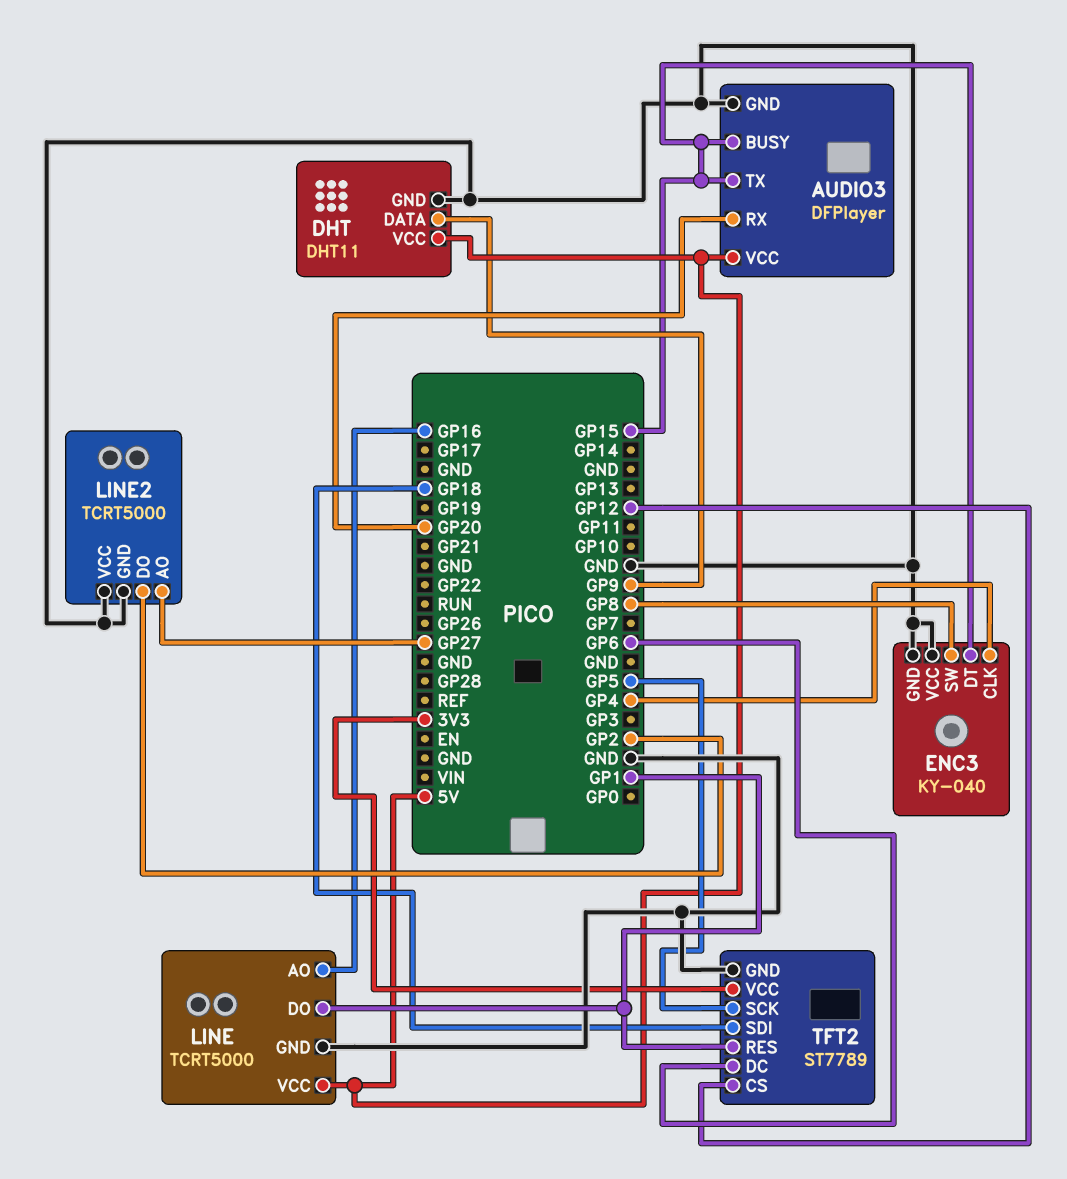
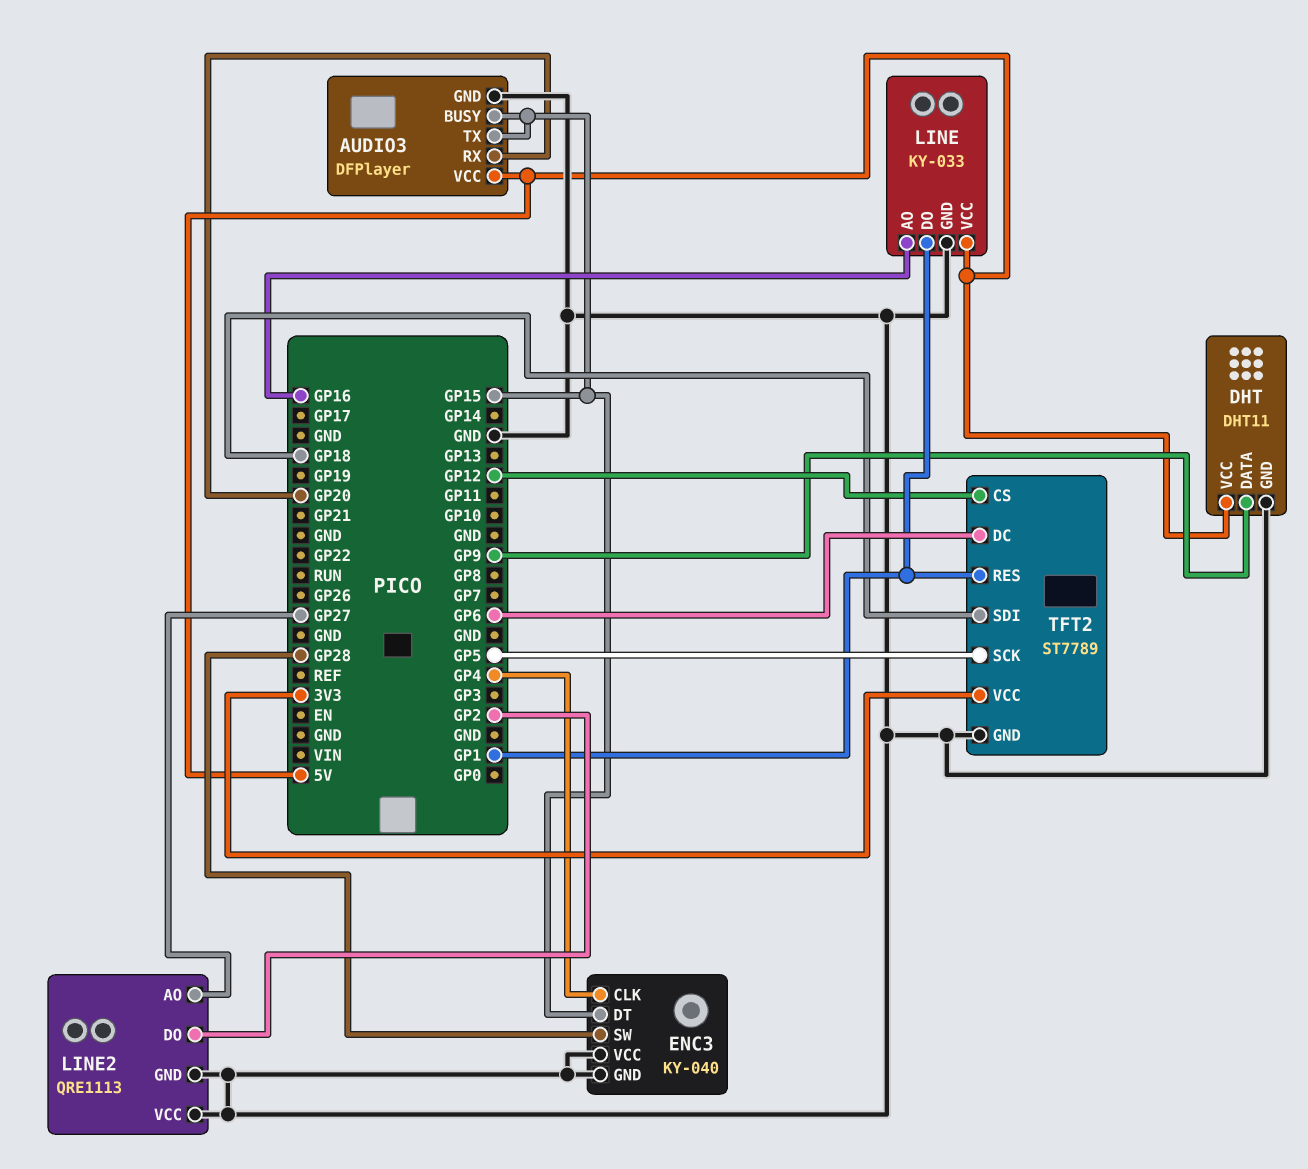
ENC3 pin SW: GP8 -> GP28
LINE: TCRT5000 -> KY-033
LINE2: TCRT5000 -> QRE1113

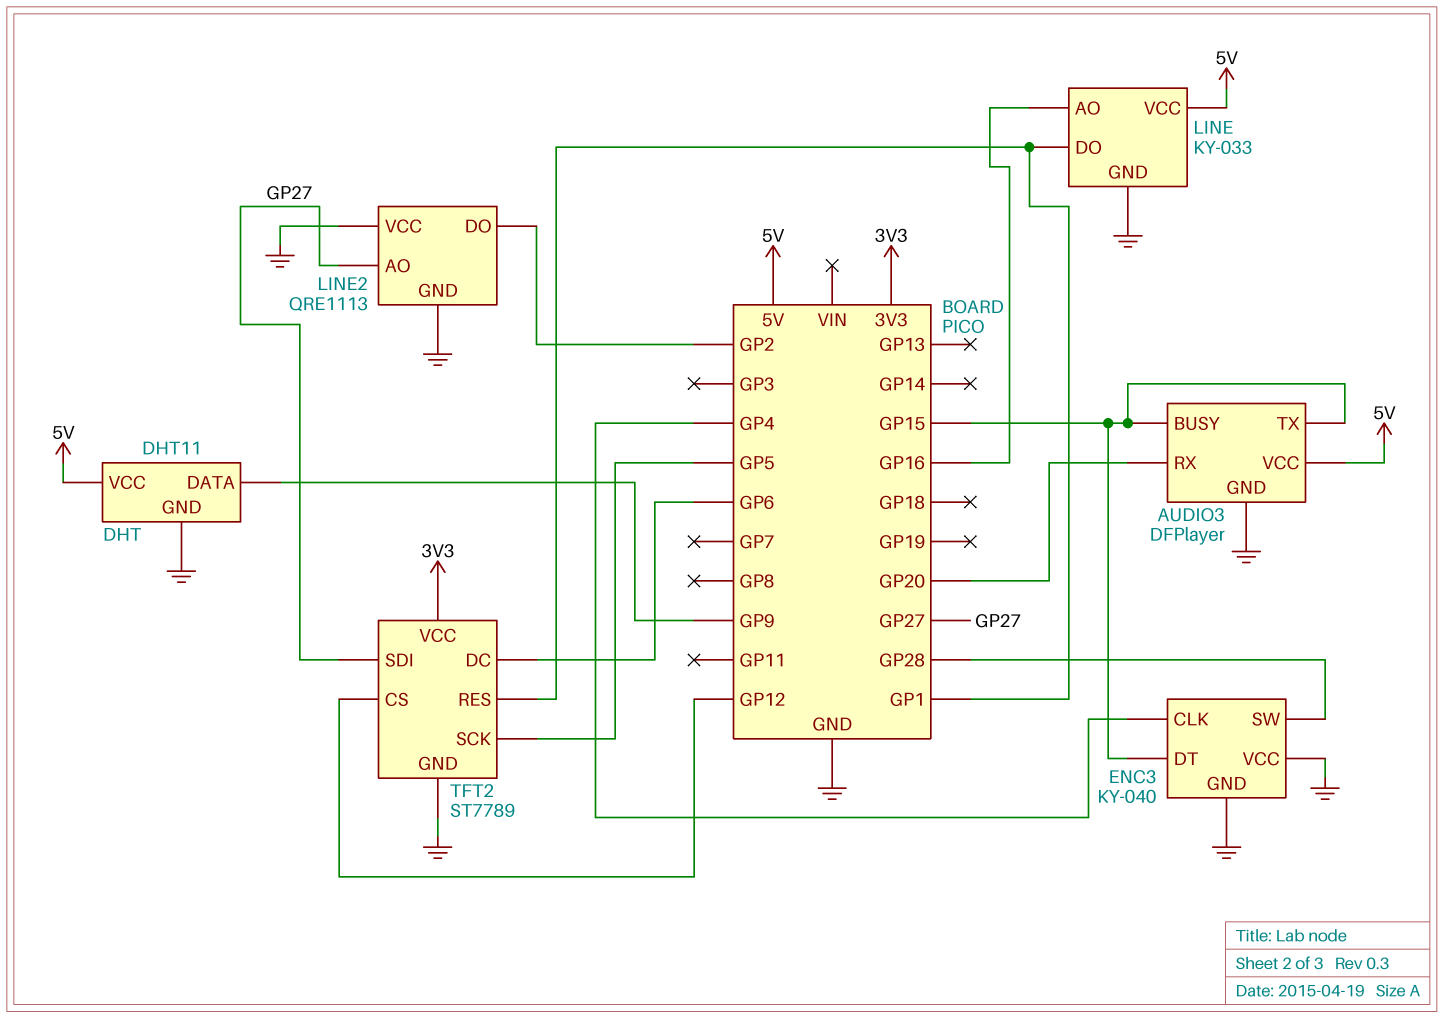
TFT2 pin SDI: GP18 -> GP27

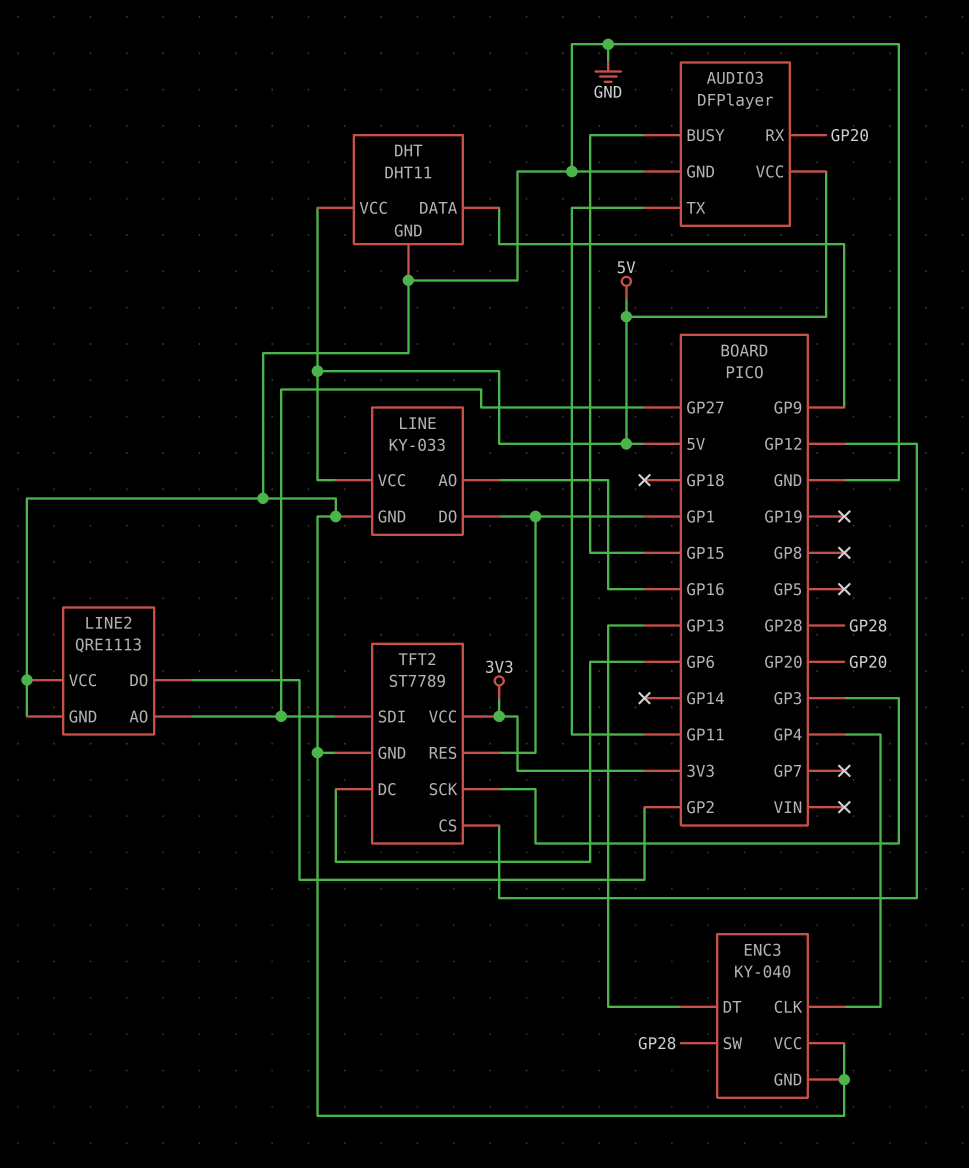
AUDIO3 pin TX: GP15 -> GP11
ENC3 pin DT: GP15 -> GP13
TFT2 pin SCK: GP5 -> GP3

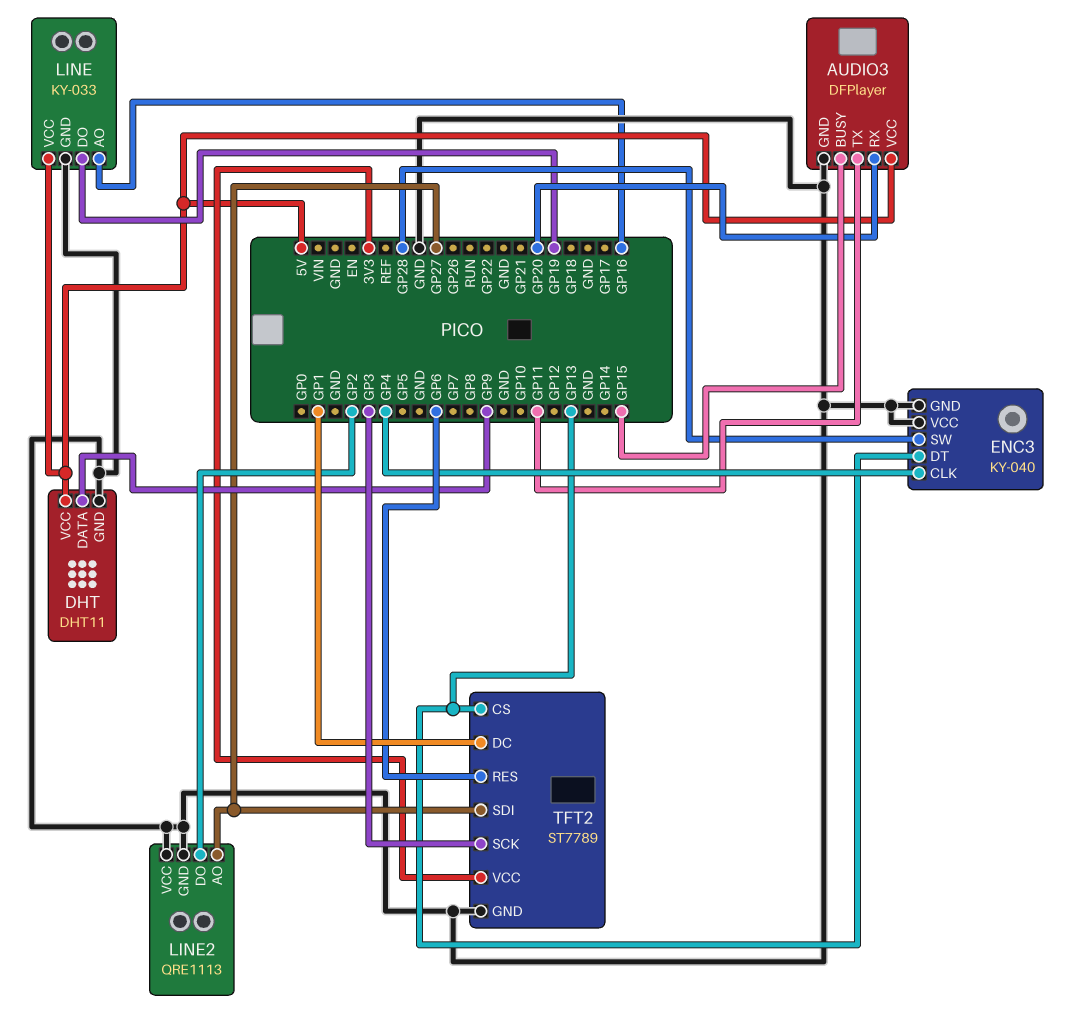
LINE pin DO: GP1 -> GP19
TFT2 pin CS: GP12 -> GP13
TFT2 pin DC: GP6 -> GP1
TFT2 pin RES: GP1 -> GP6

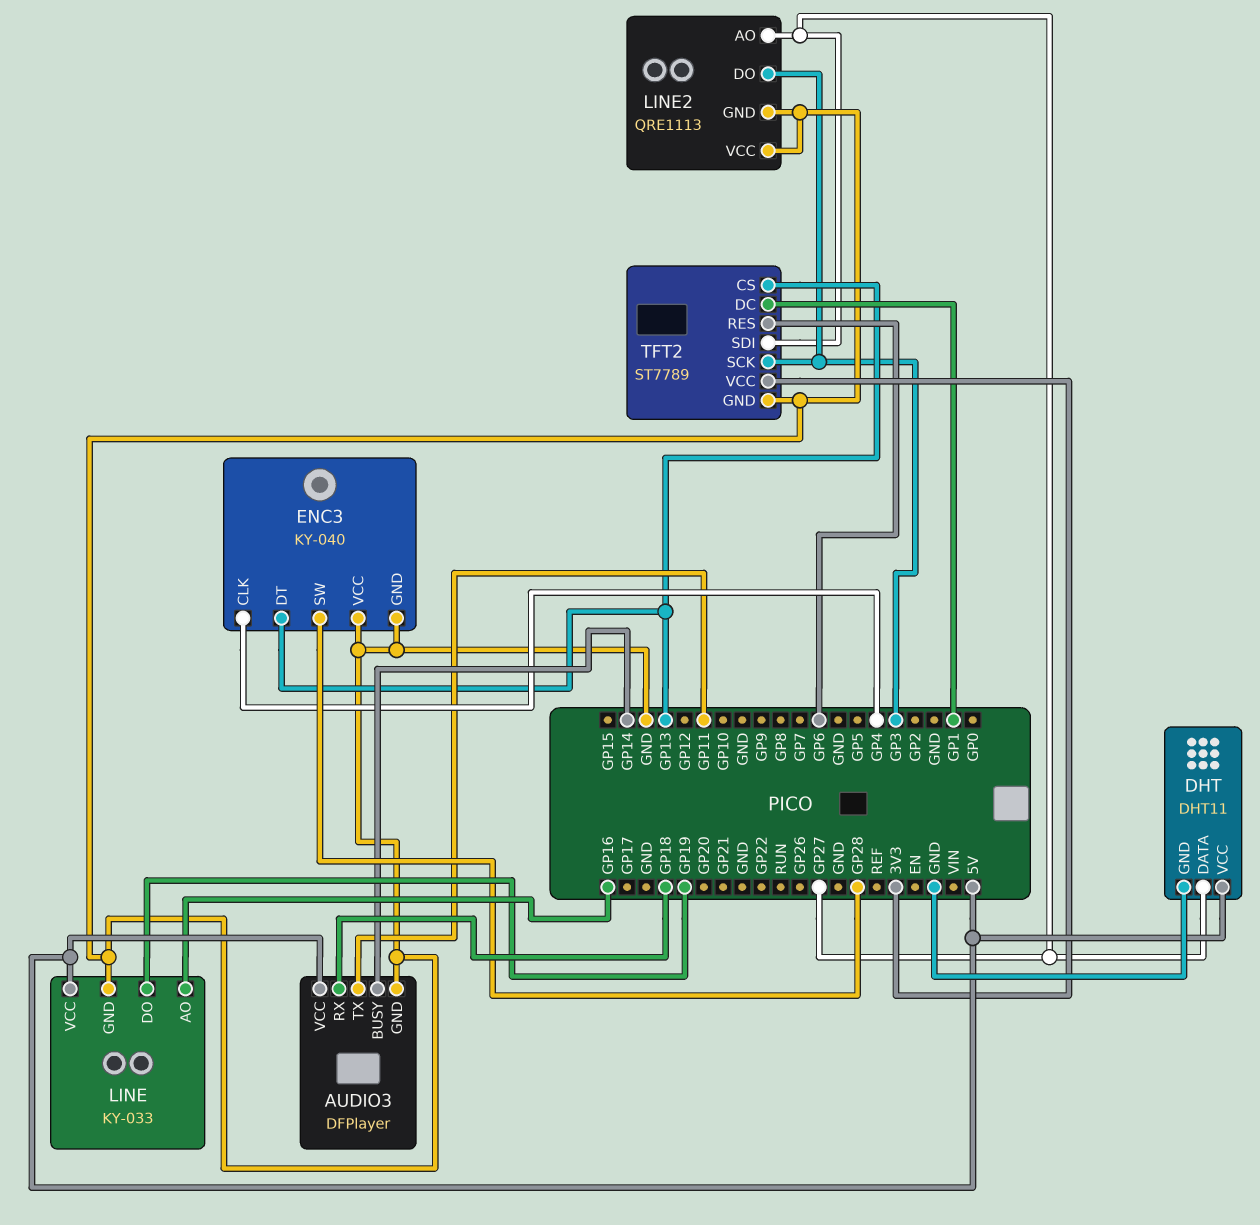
AUDIO3 pin BUSY: GP15 -> GP14
AUDIO3 pin RX: GP20 -> GP18
DHT pin DATA: GP9 -> GP27
LINE2 pin DO: GP2 -> GP3

